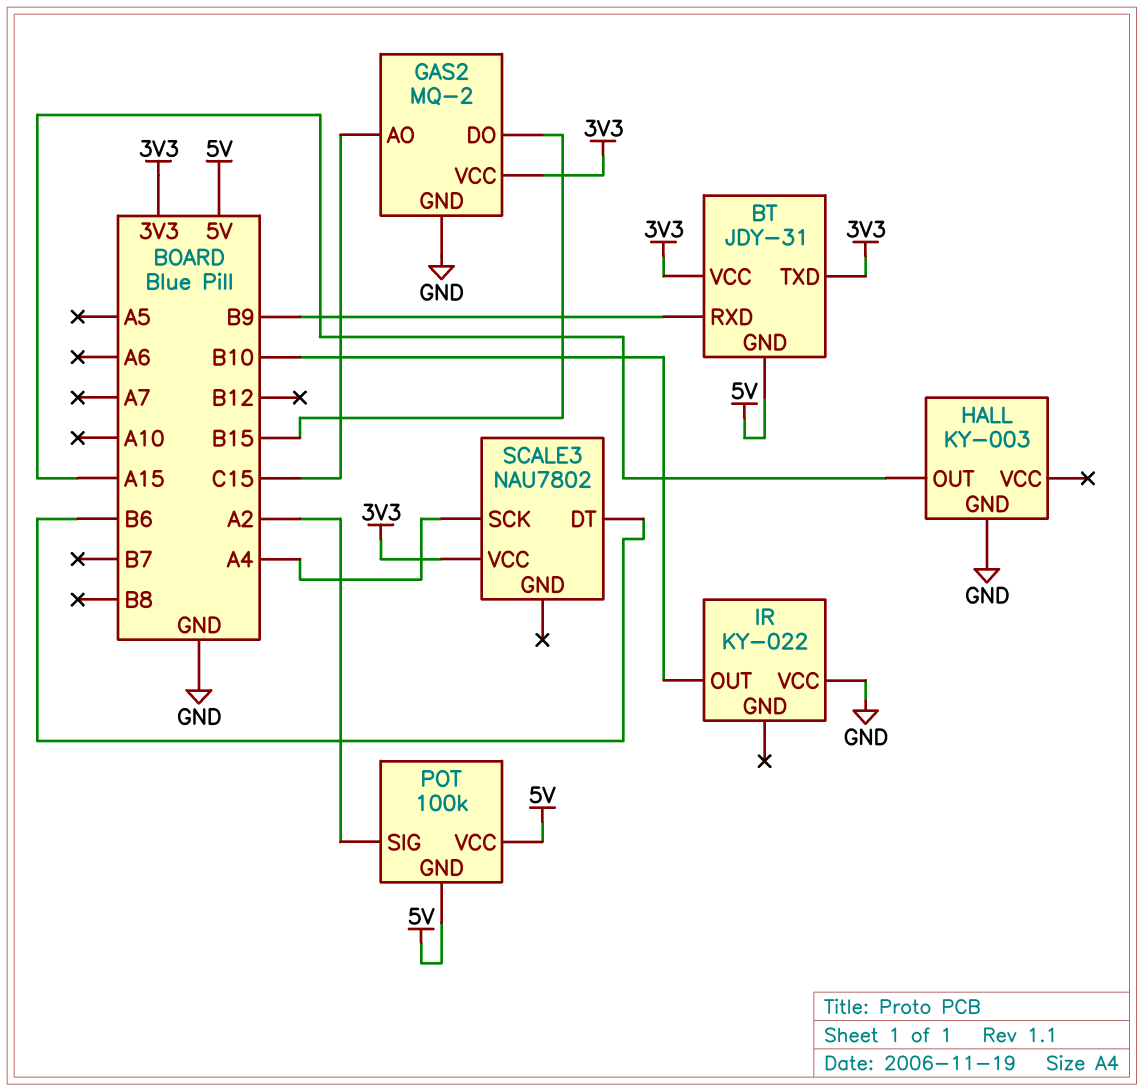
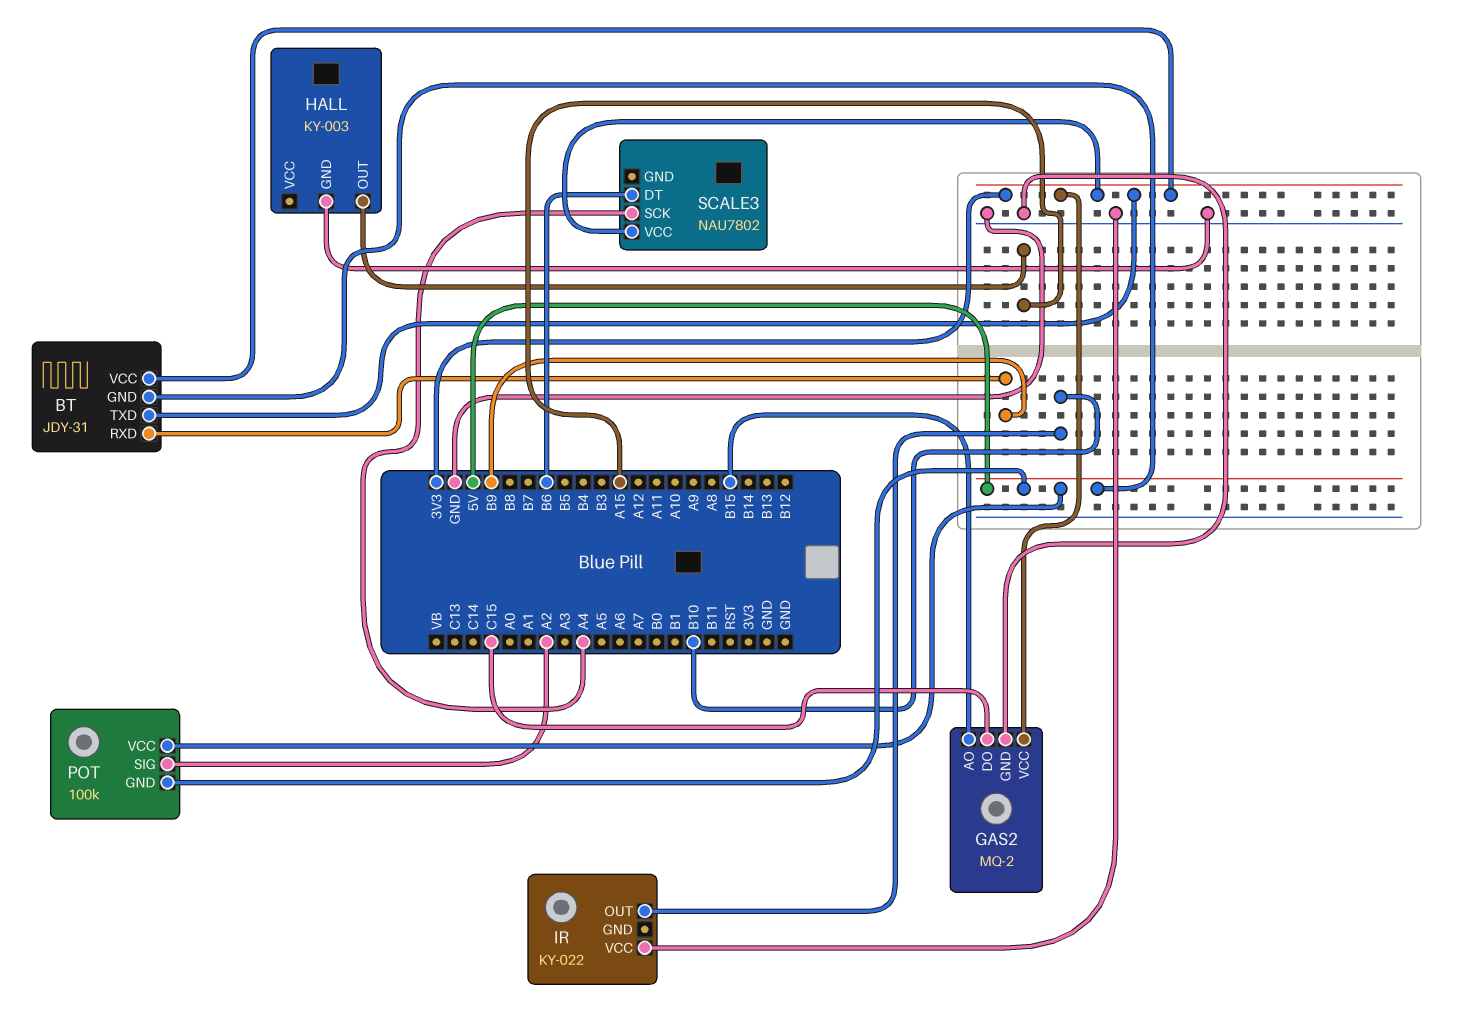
GAS2 pin AO: C15 -> B15
GAS2 pin DO: B15 -> C15

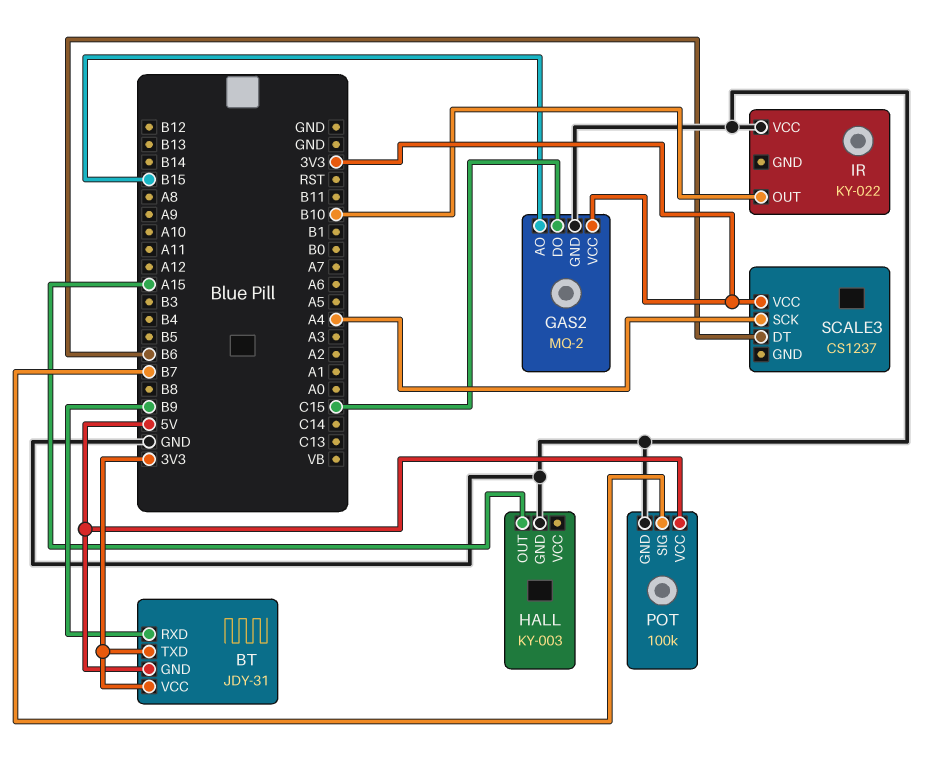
POT pin GND: 5V -> GND
POT pin SIG: A2 -> B7
SCALE3: NAU7802 -> CS1237

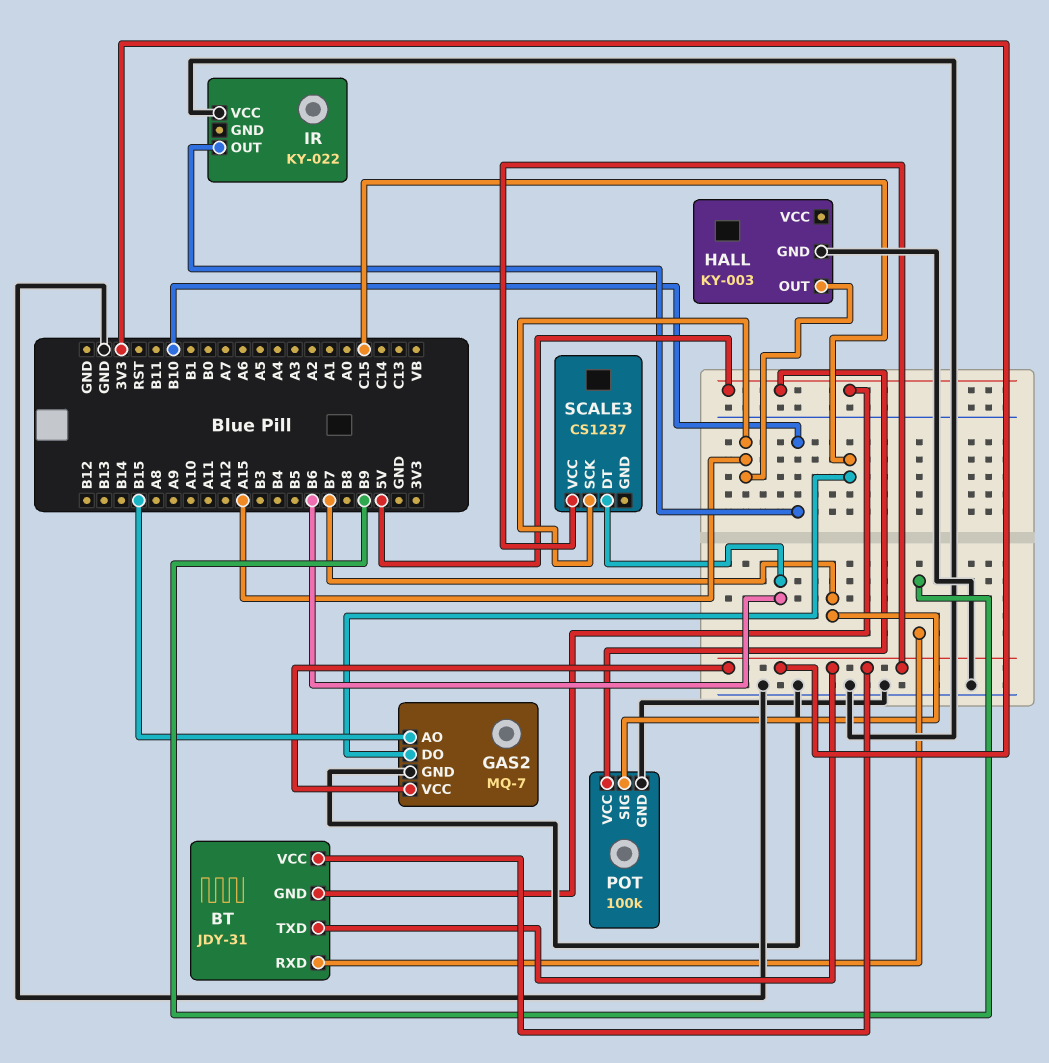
GAS2: MQ-2 -> MQ-7
SCALE3 pin SCK: A4 -> A15

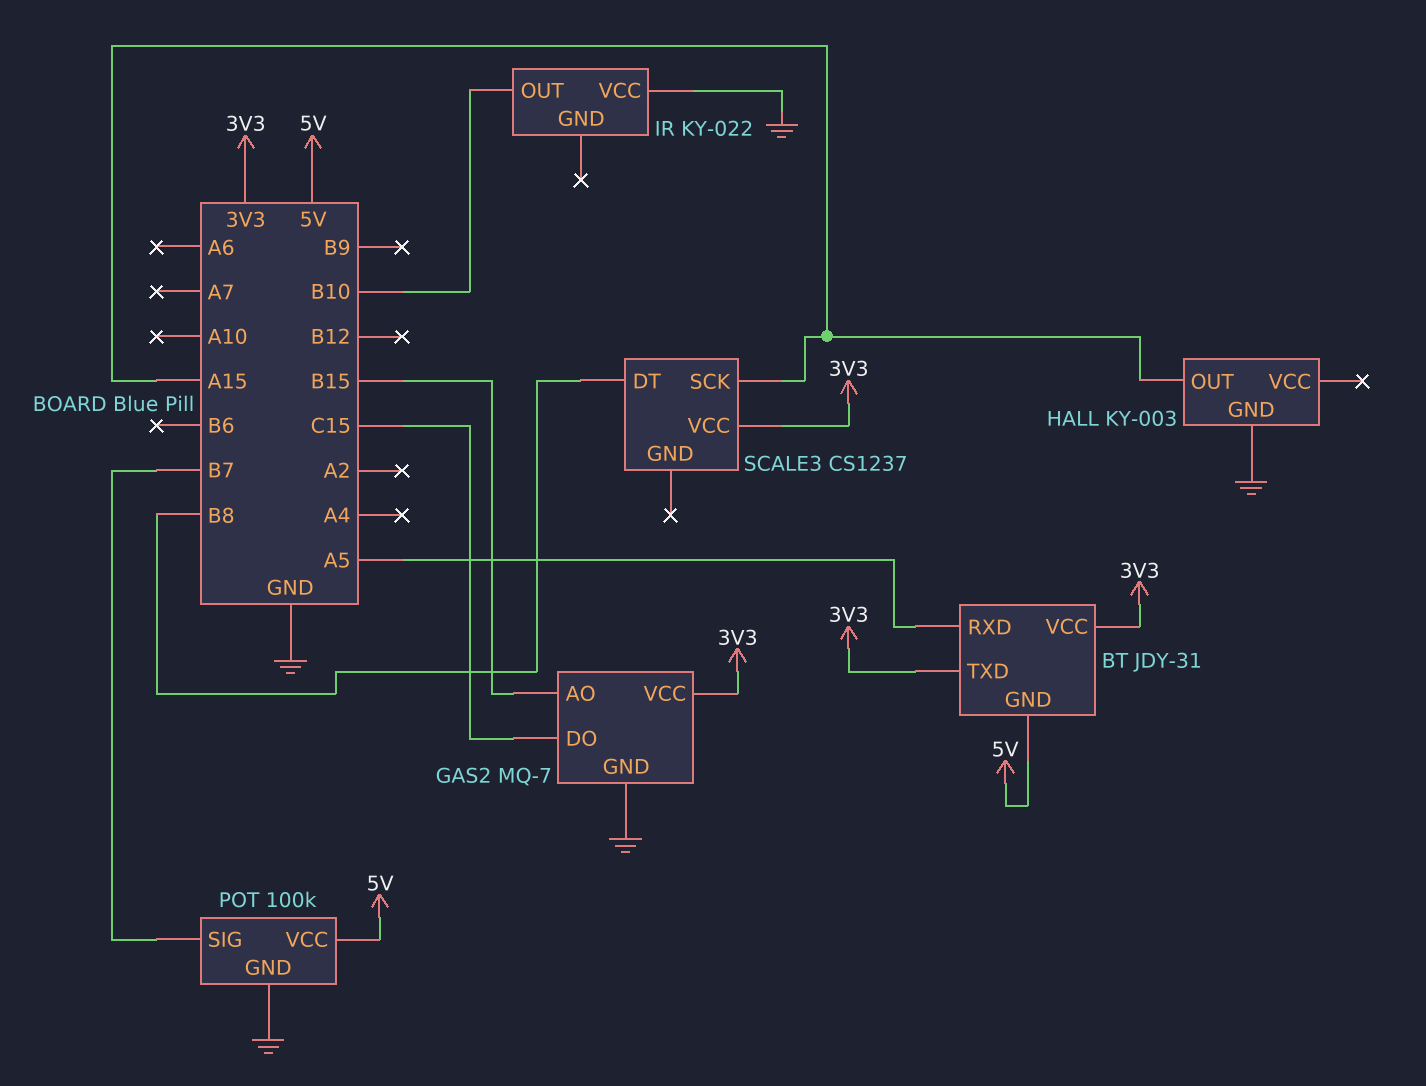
BT pin RXD: B9 -> A5
SCALE3 pin DT: B6 -> B8

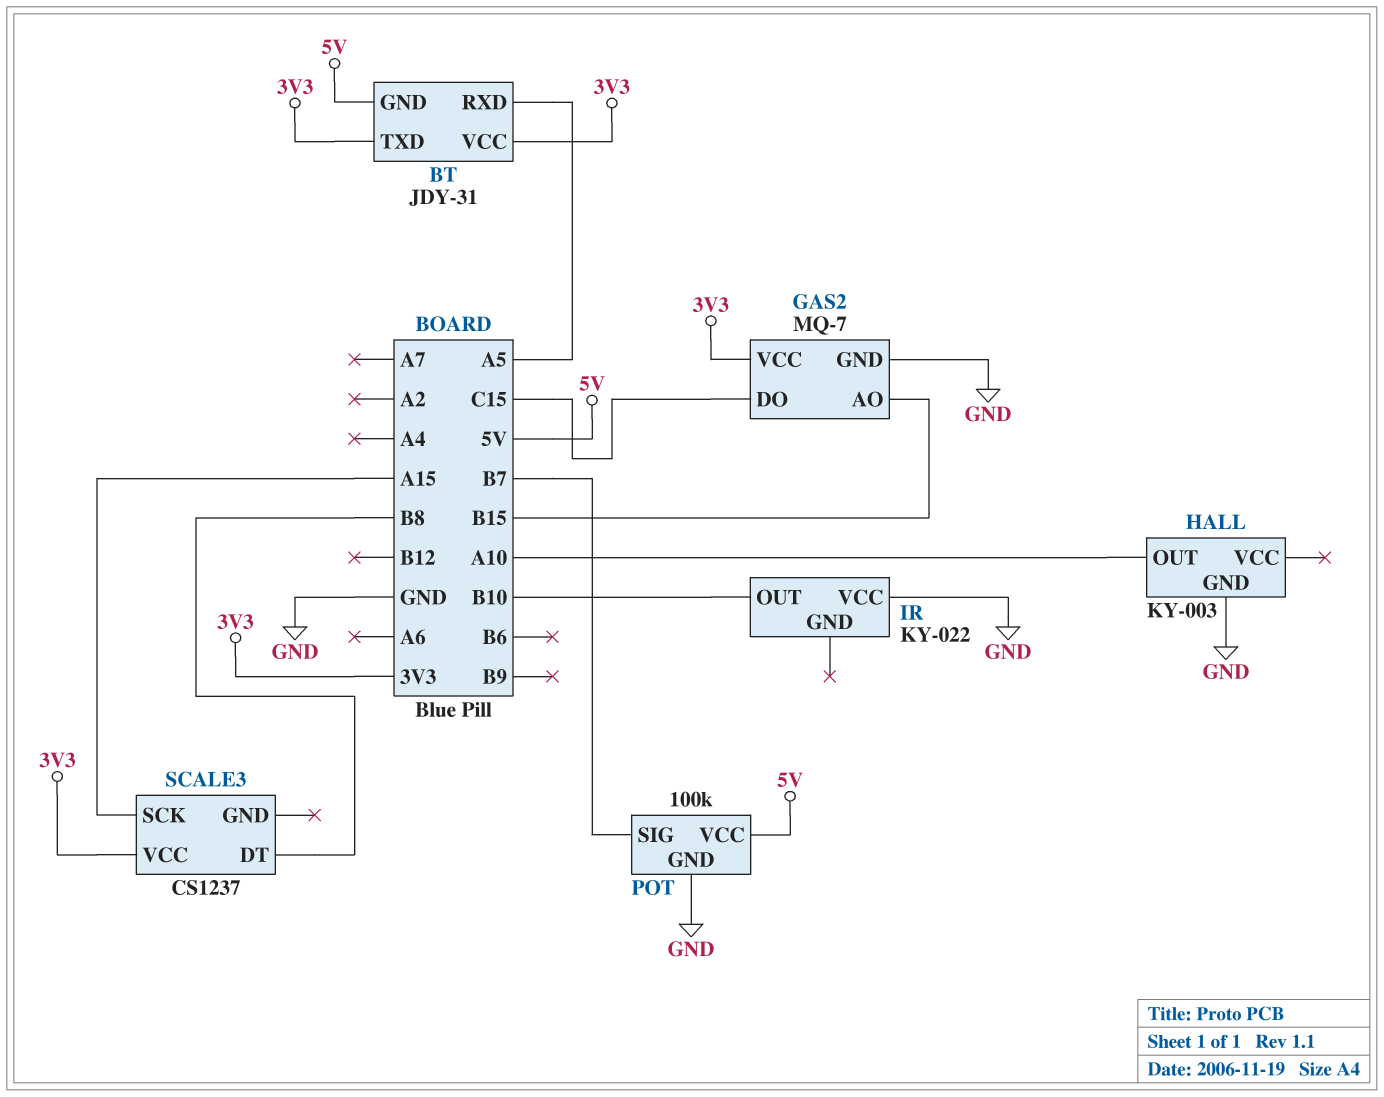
HALL pin OUT: A15 -> A10

